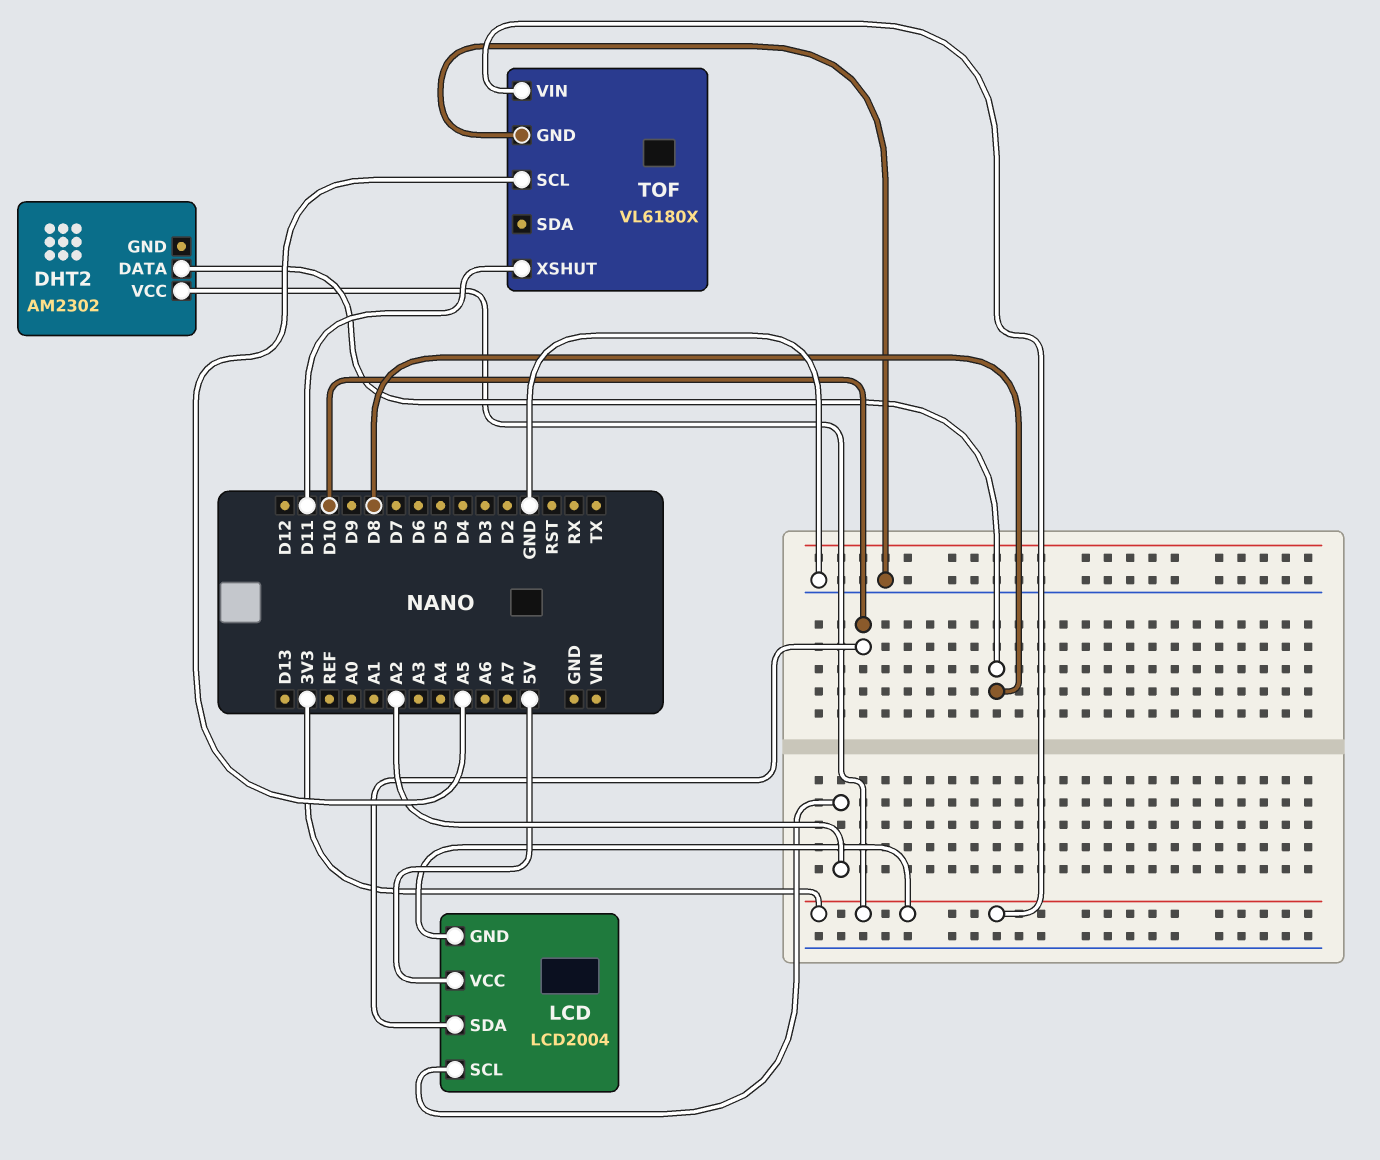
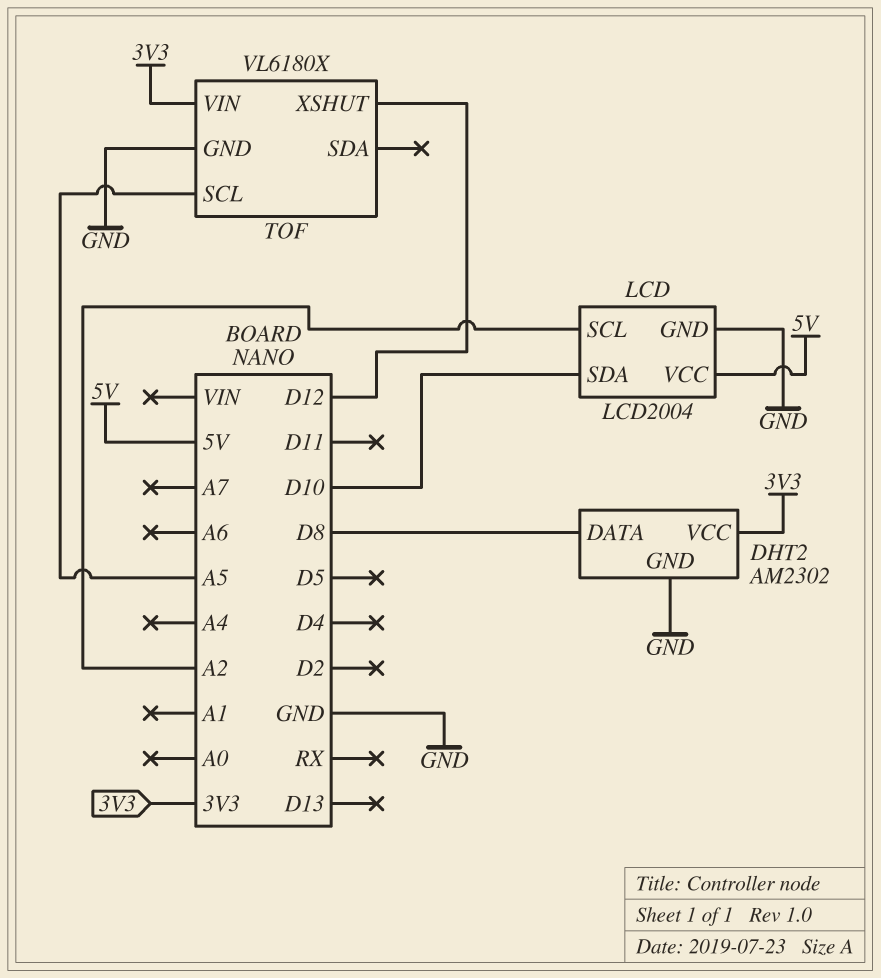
DHT2 pin GND: none -> GND
LCD pin GND: 3V3 -> GND
TOF pin XSHUT: D11 -> D12

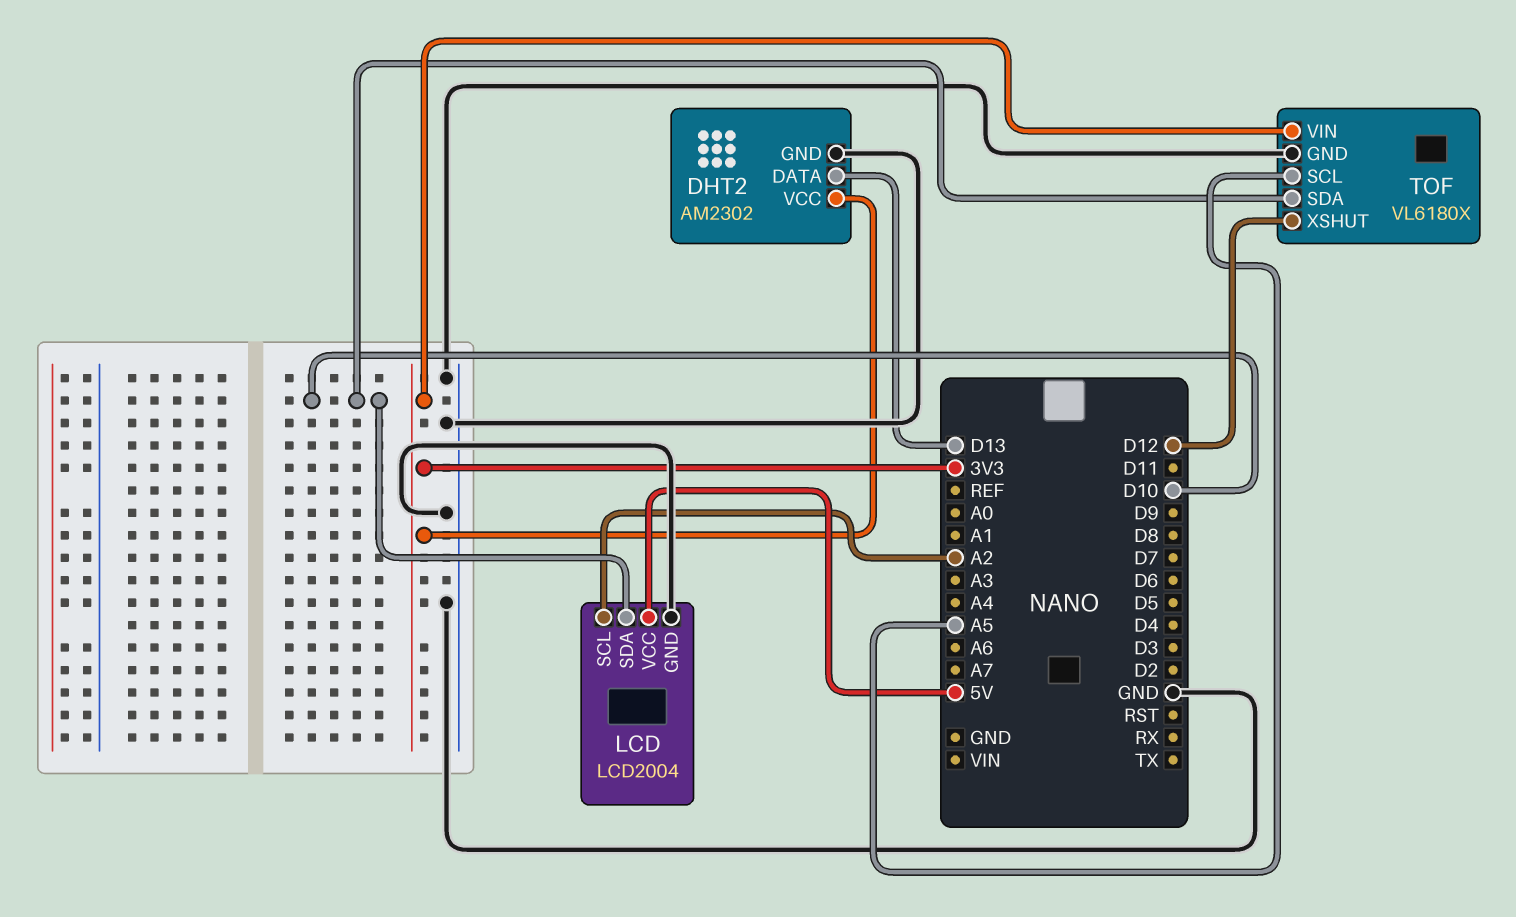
DHT2 pin DATA: D8 -> D13
TOF pin SDA: none -> D10

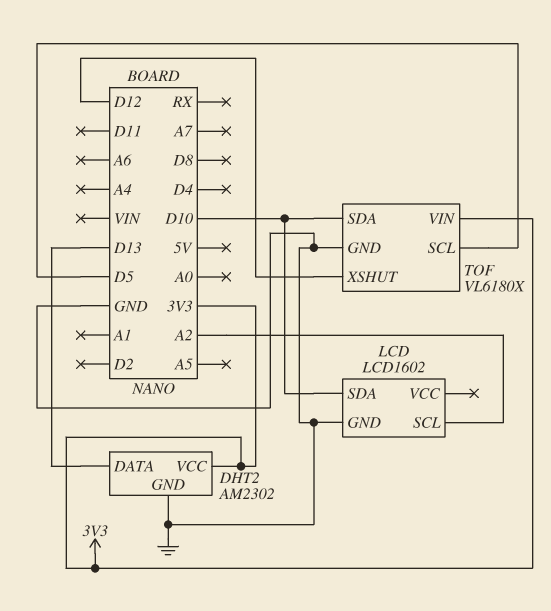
LCD: LCD2004 -> LCD1602
LCD pin VCC: 5V -> none
TOF pin SCL: A5 -> D5

